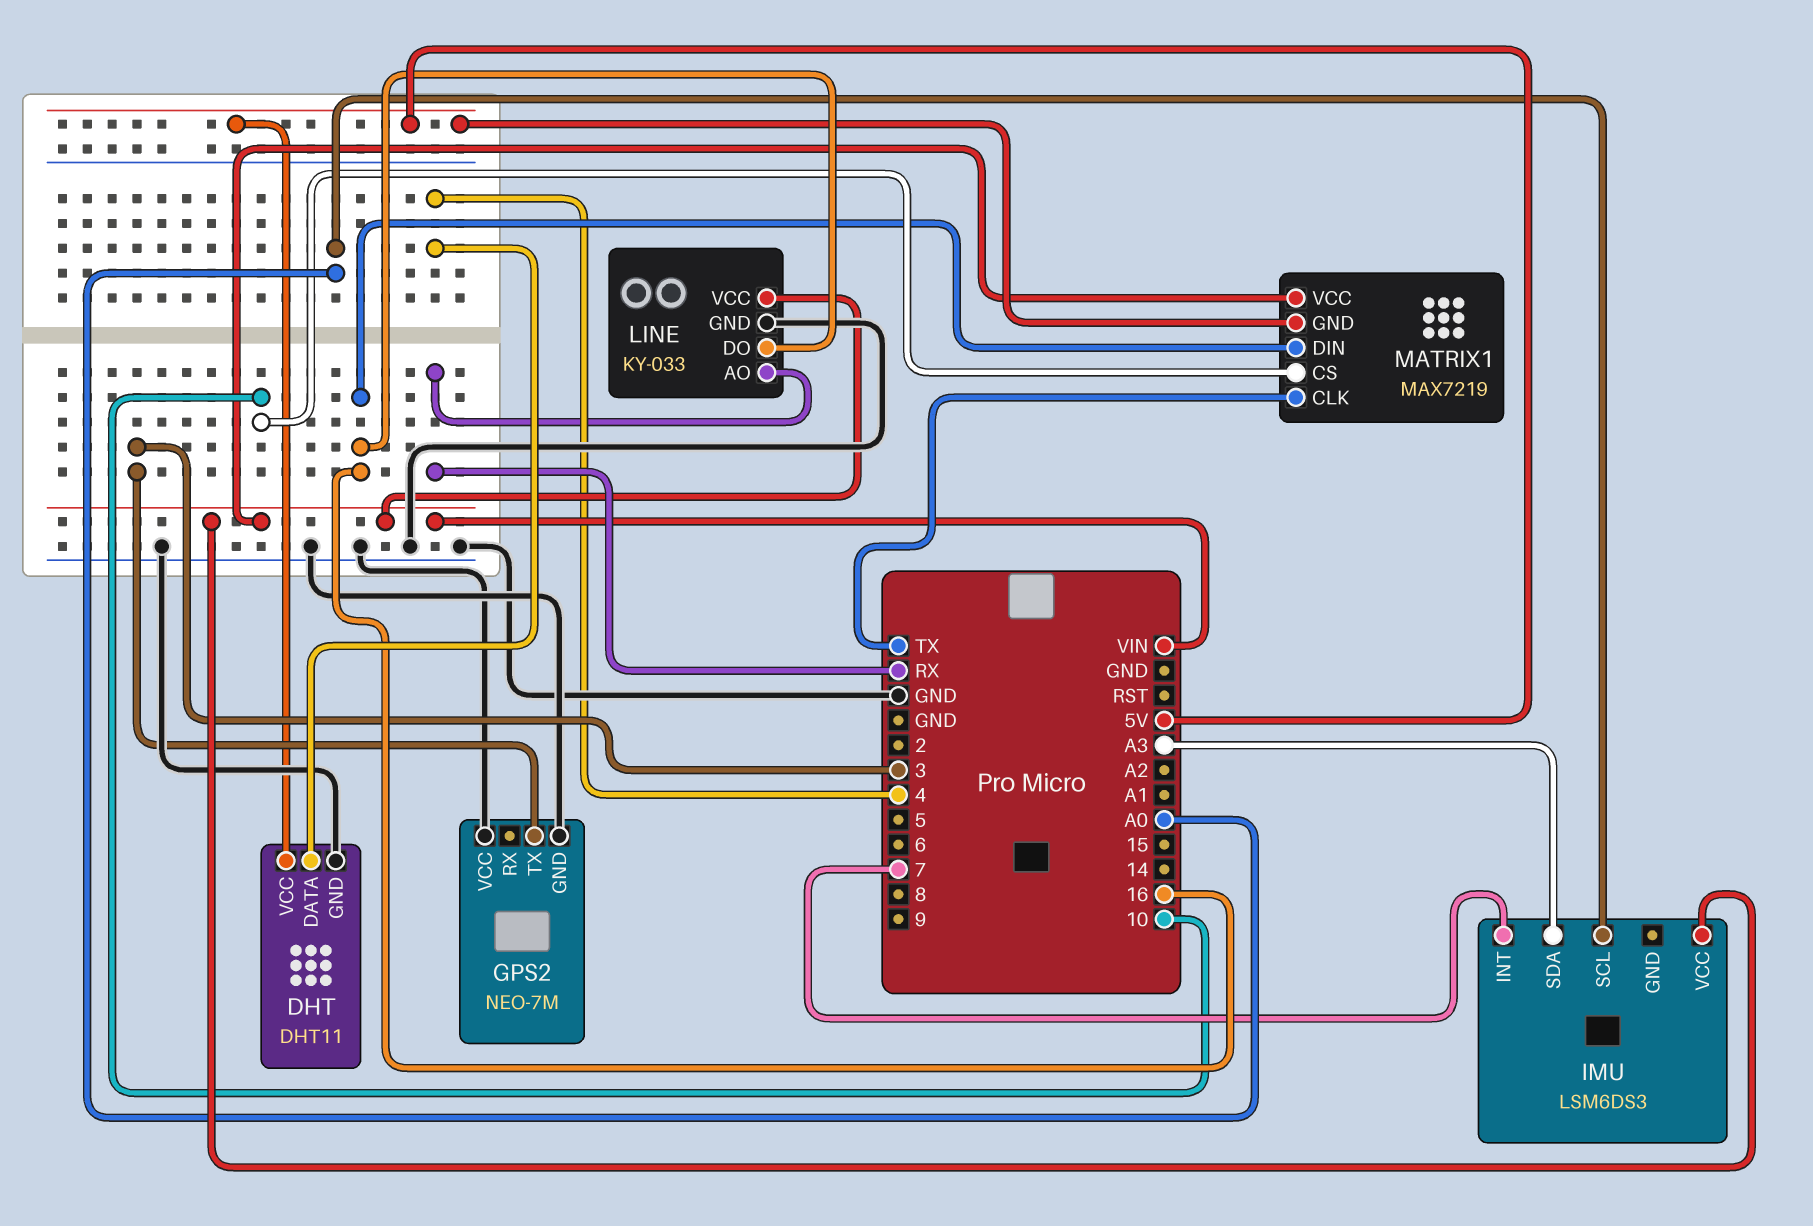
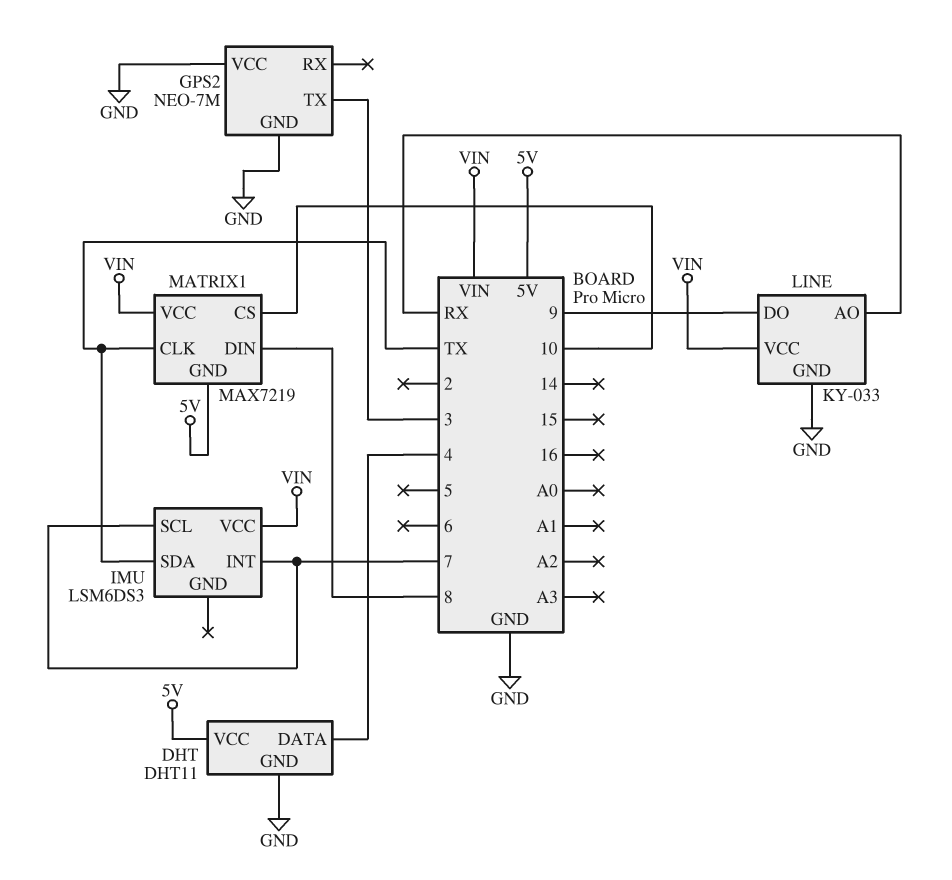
IMU pin SCL: A0 -> 7
IMU pin SDA: A3 -> TX
LINE pin DO: 16 -> 9
MATRIX1 pin DIN: 16 -> 8

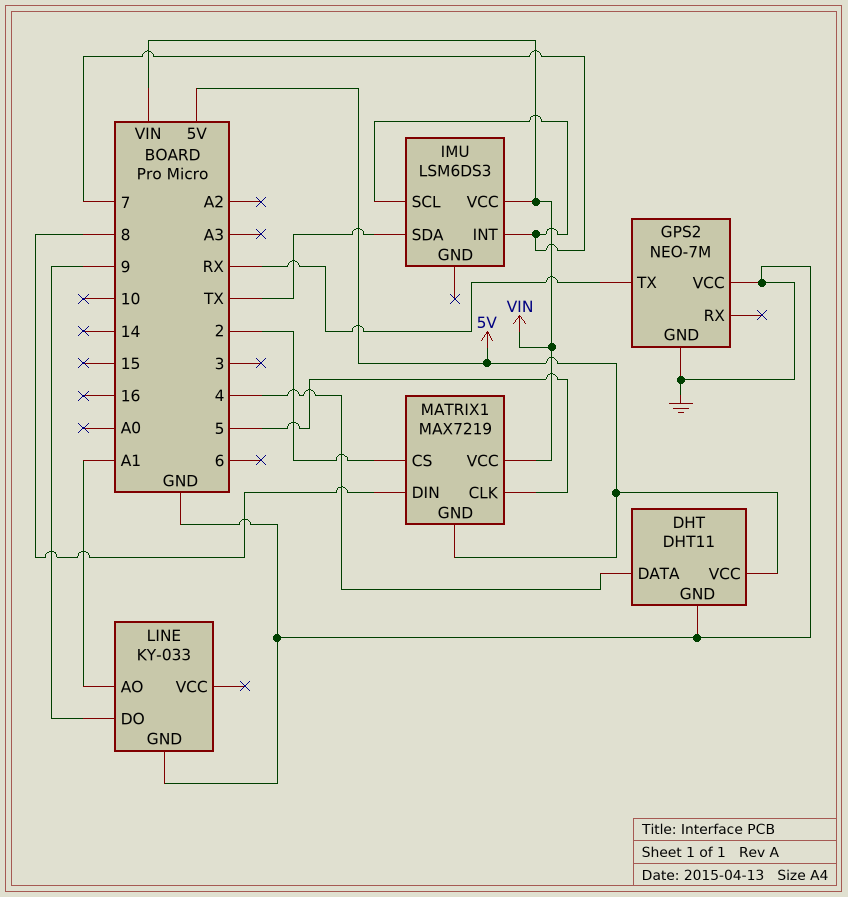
GPS2 pin TX: 3 -> RX
LINE pin AO: RX -> A1
LINE pin VCC: VIN -> none
MATRIX1 pin CLK: TX -> 5
MATRIX1 pin CS: 10 -> 2

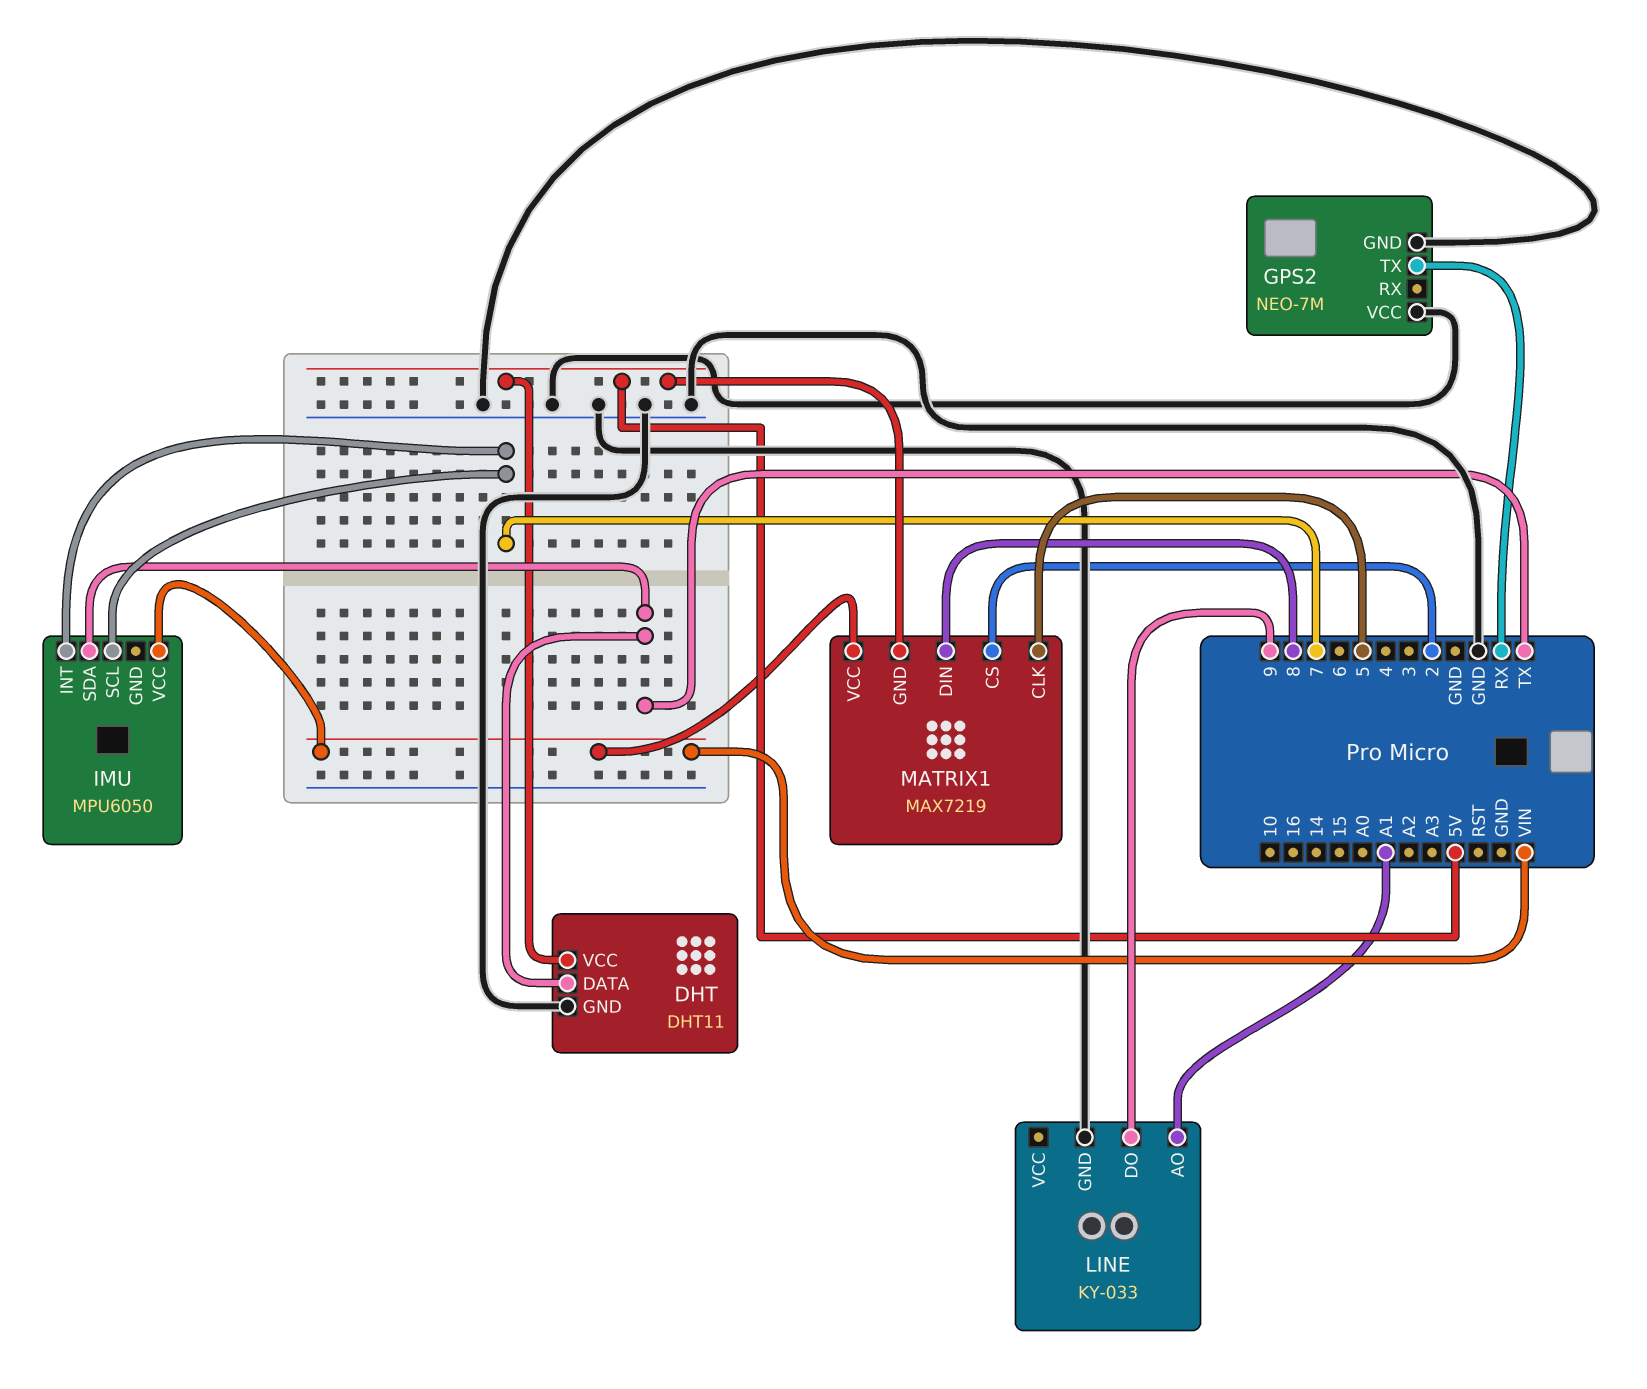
DHT pin DATA: 4 -> TX
IMU: LSM6DS3 -> MPU6050

